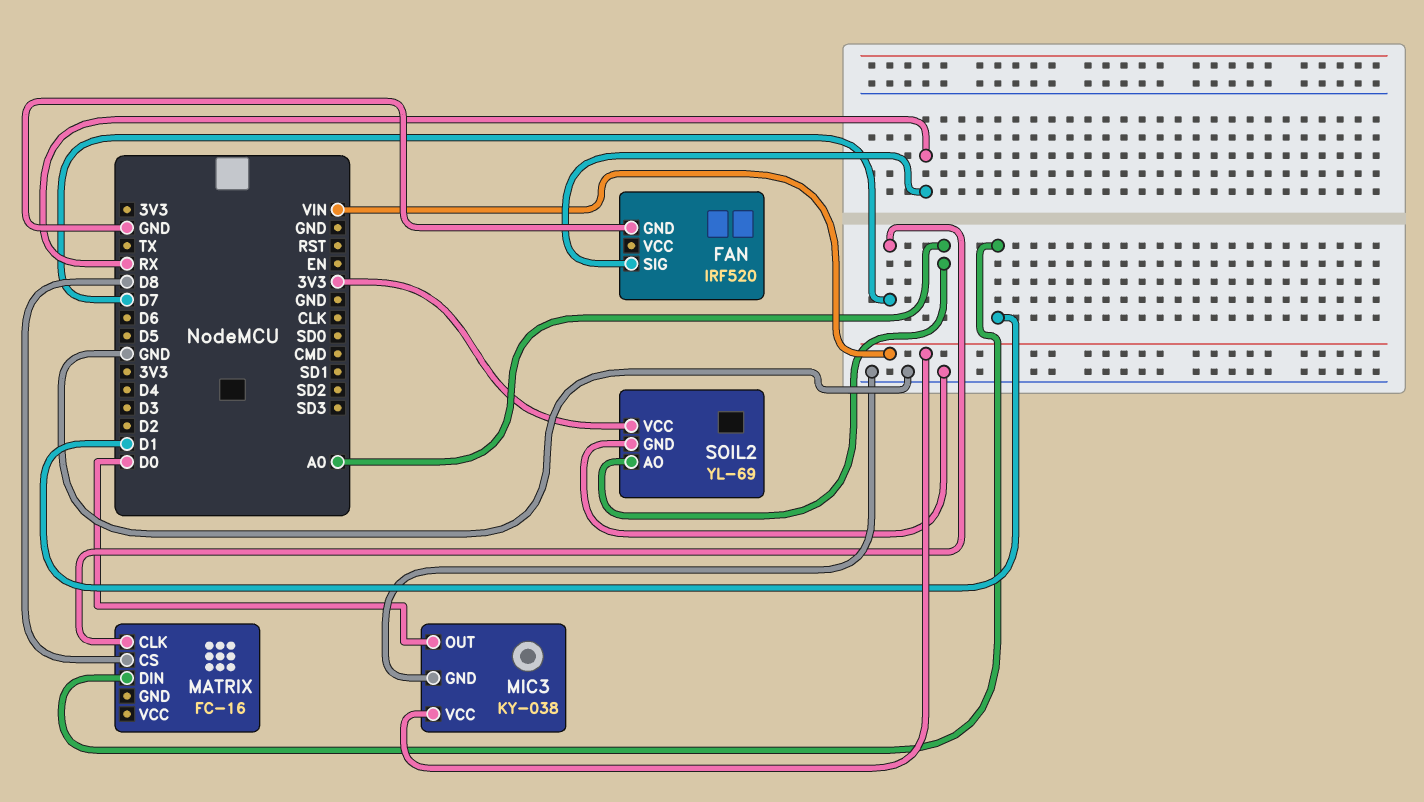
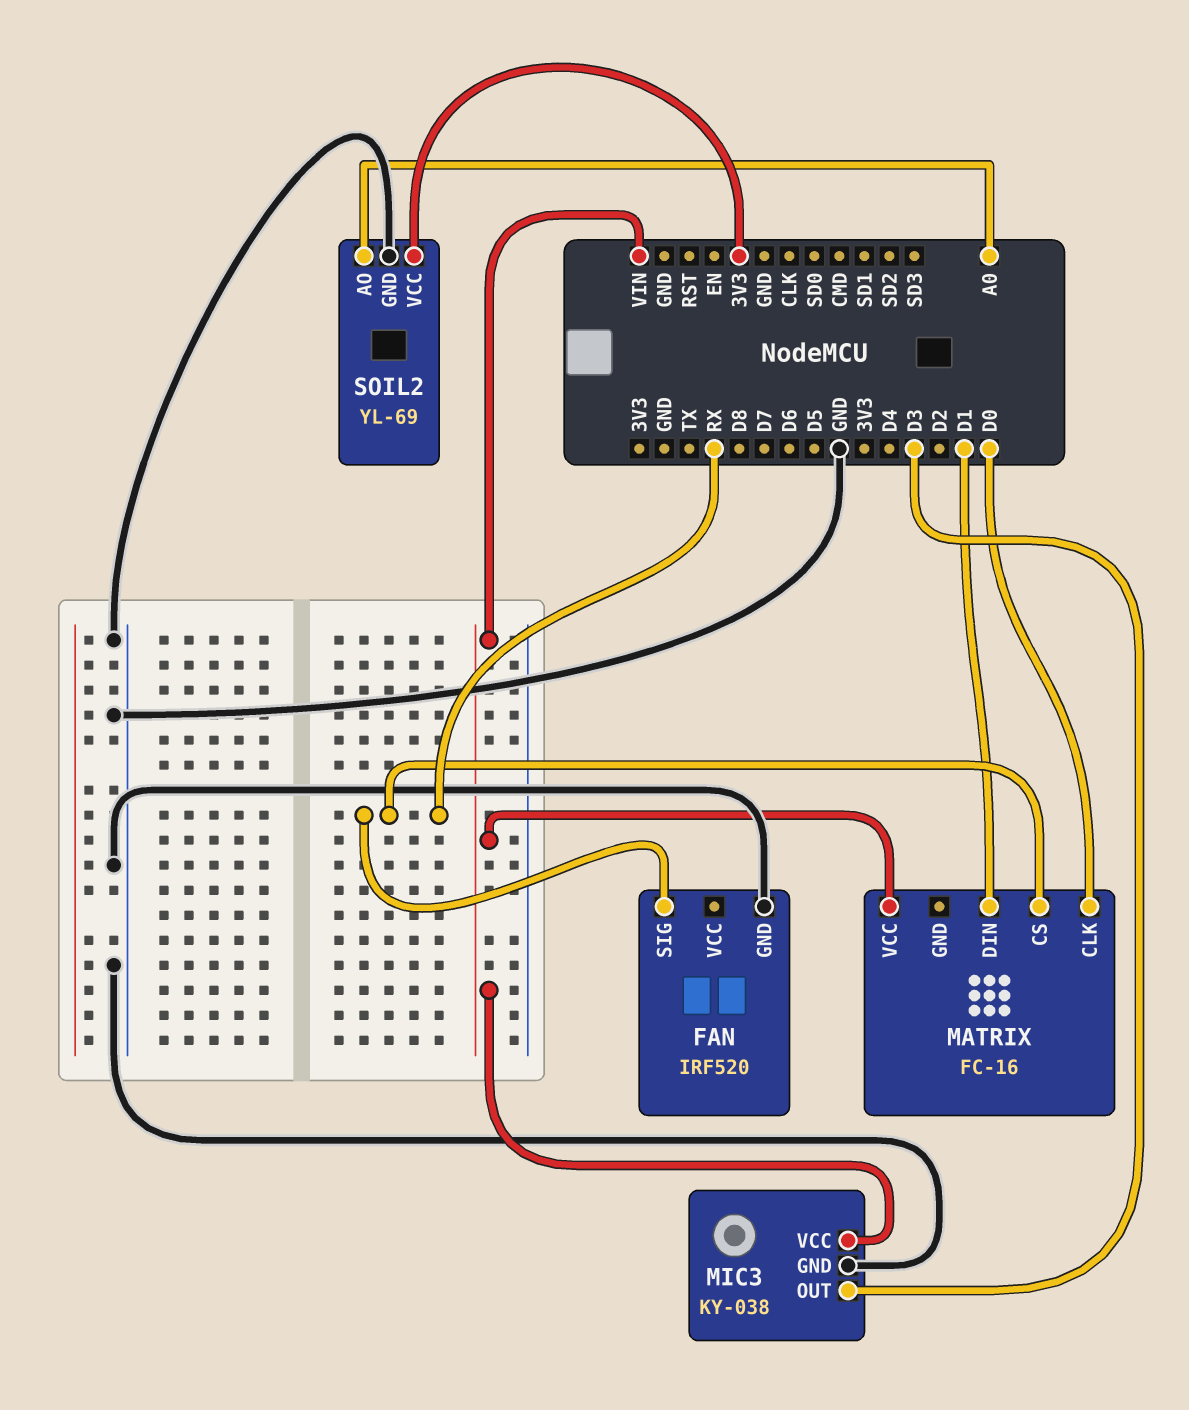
MATRIX pin CLK: D7 -> D0
MATRIX pin CS: D8 -> RX
MATRIX pin VCC: none -> VIN
MIC3 pin OUT: D0 -> D3

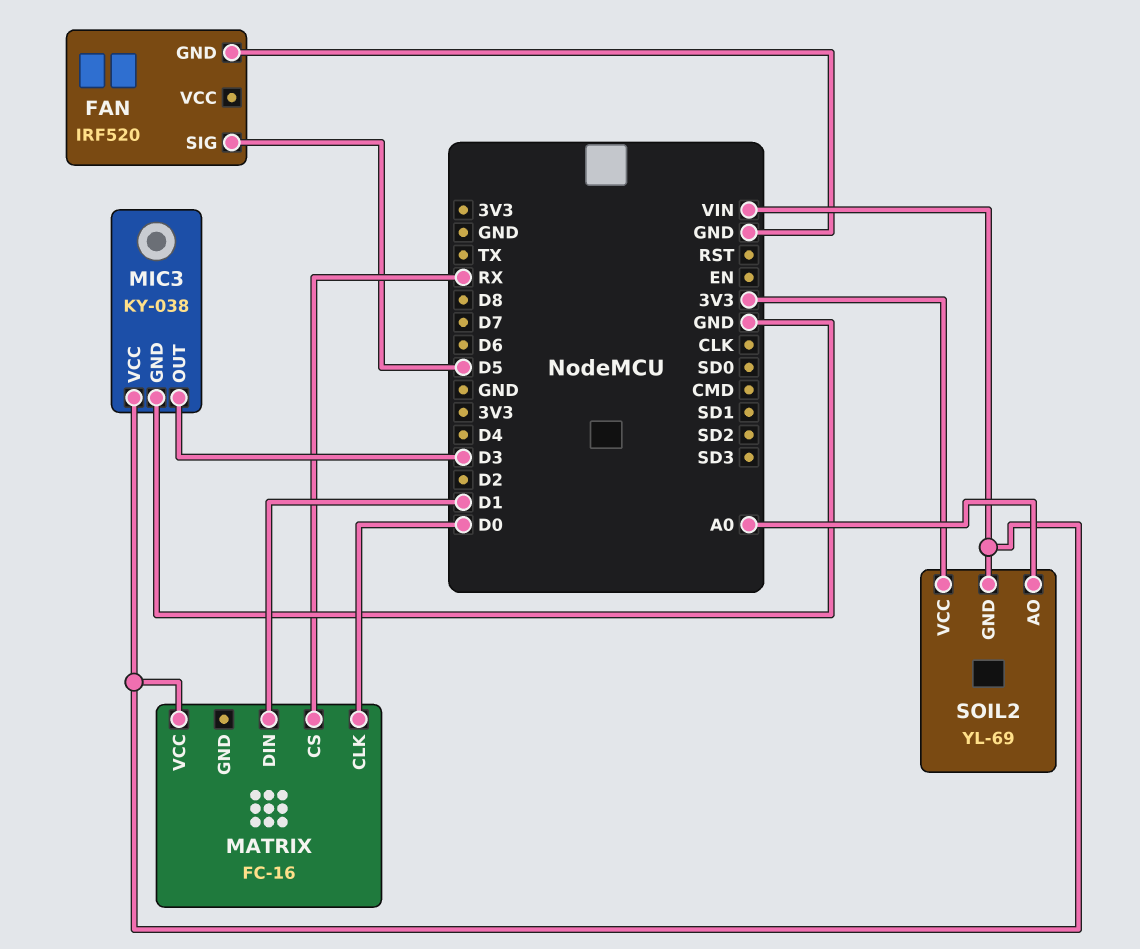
FAN pin SIG: RX -> D5
SOIL2 pin GND: GND -> VIN

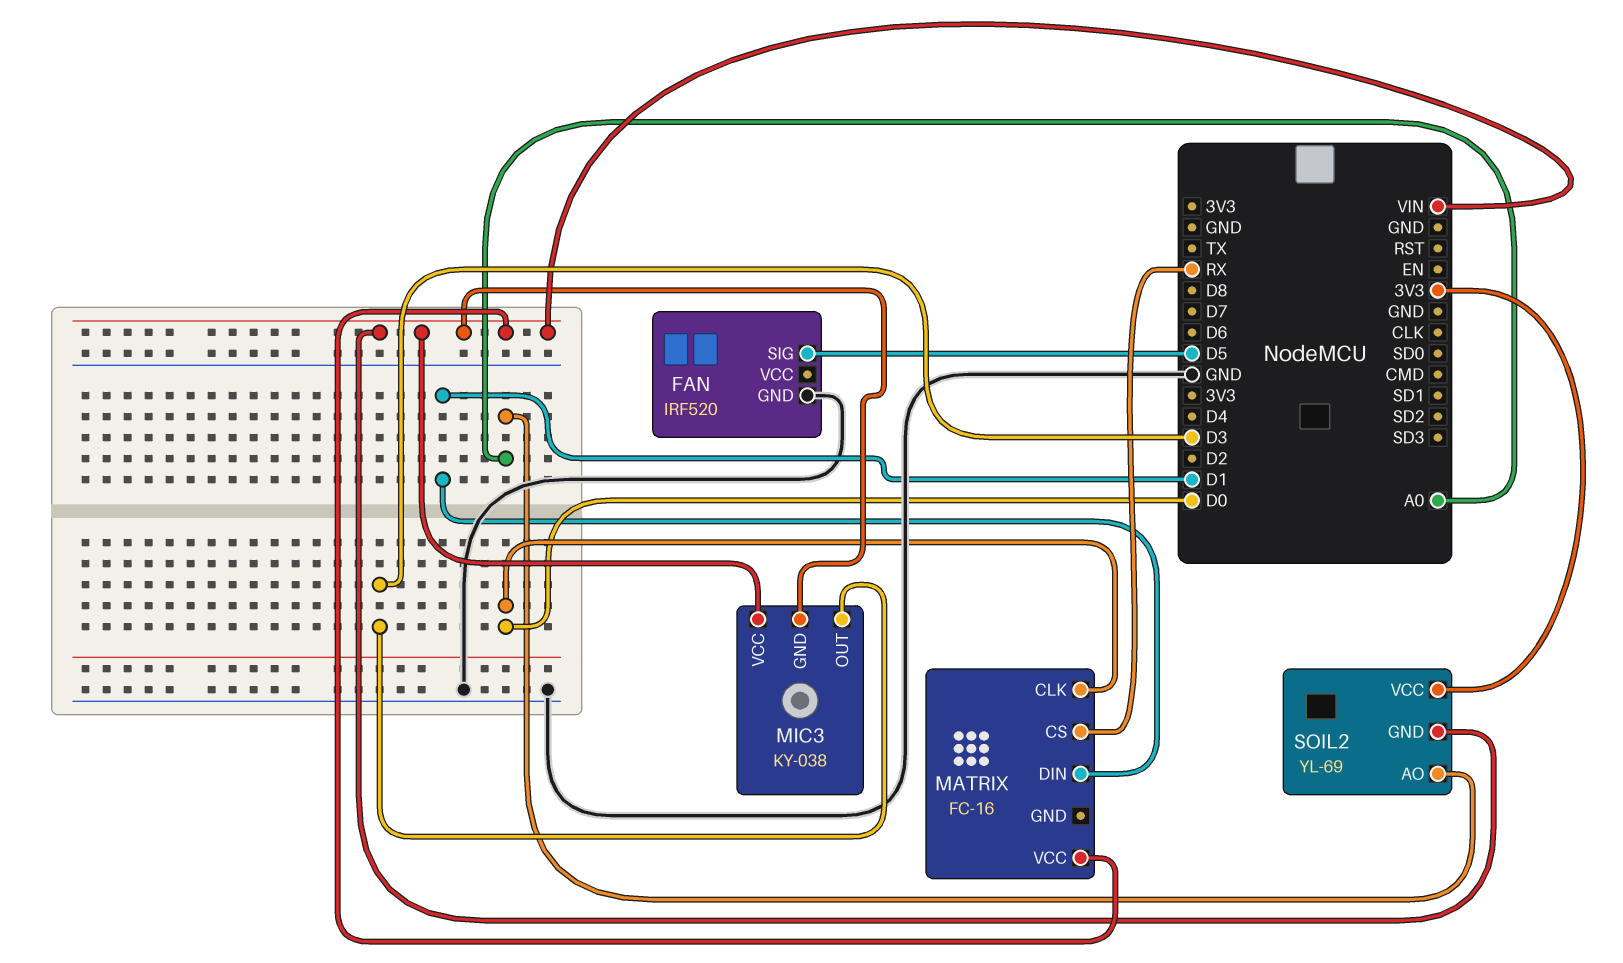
MIC3 pin GND: GND -> VIN

